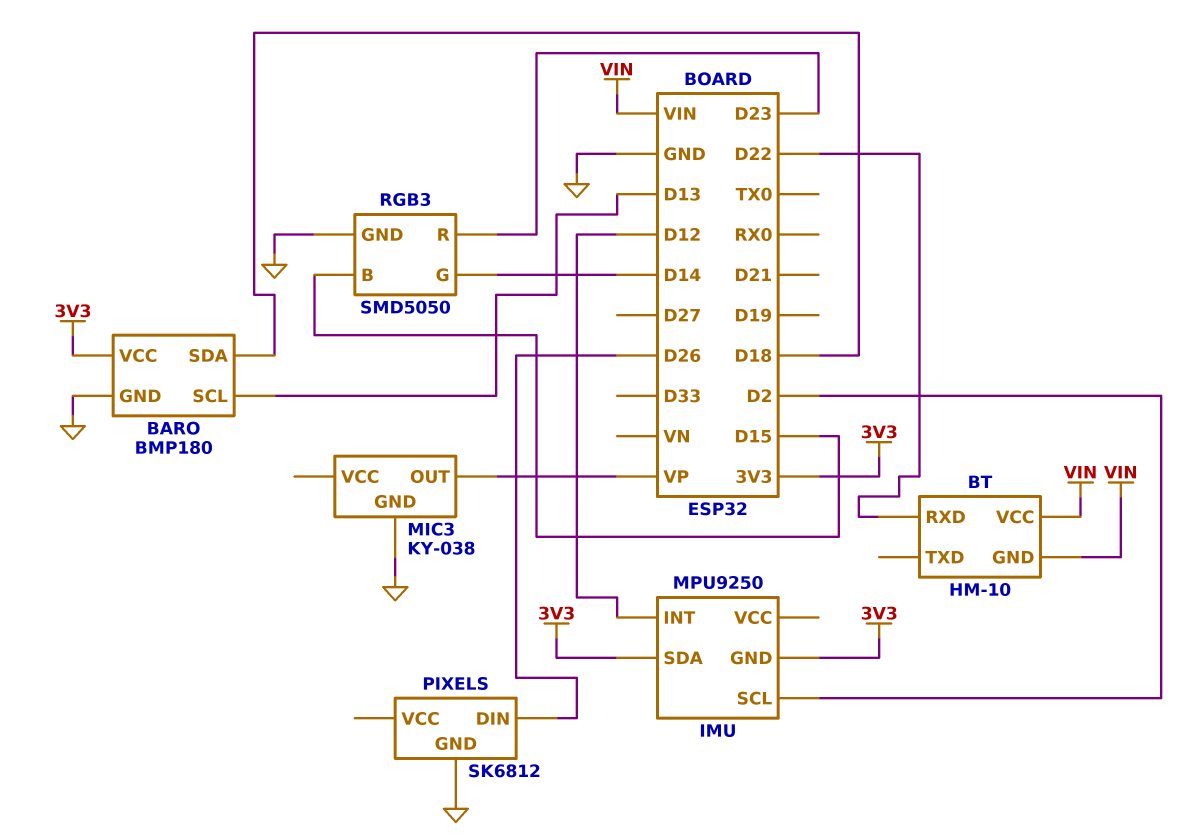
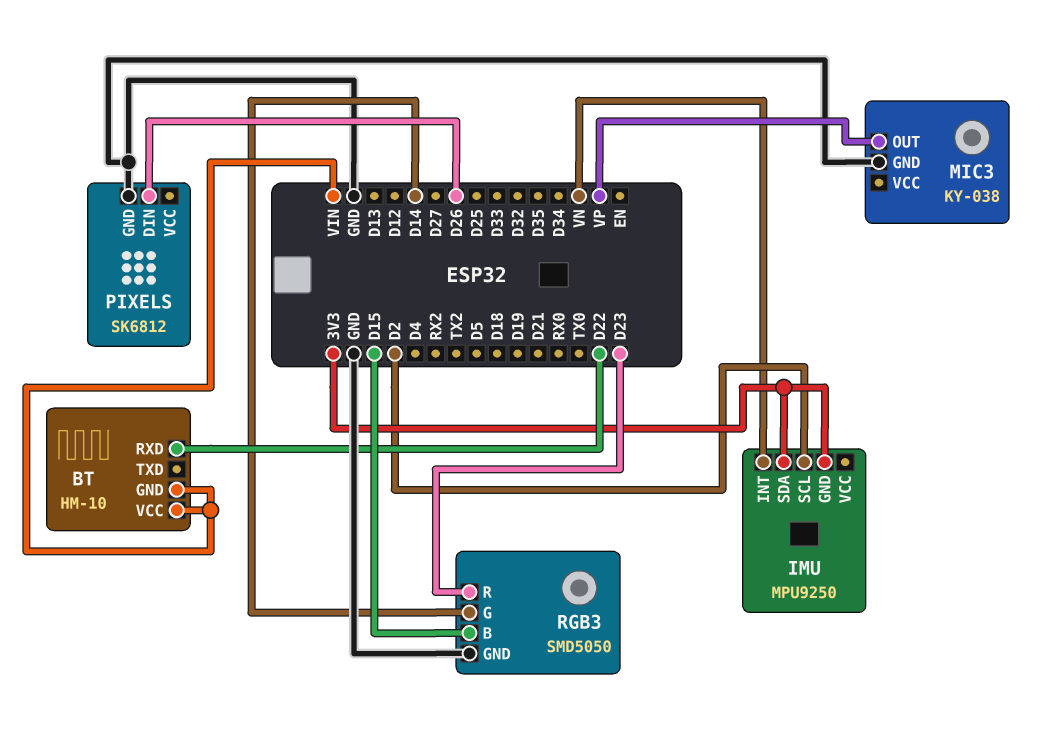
BARO: BMP180 -> none
BARO pin GND: GND -> none
BARO pin SCL: D13 -> none
BARO pin SDA: D18 -> none
BARO pin VCC: 3V3 -> none
IMU pin INT: D12 -> VN

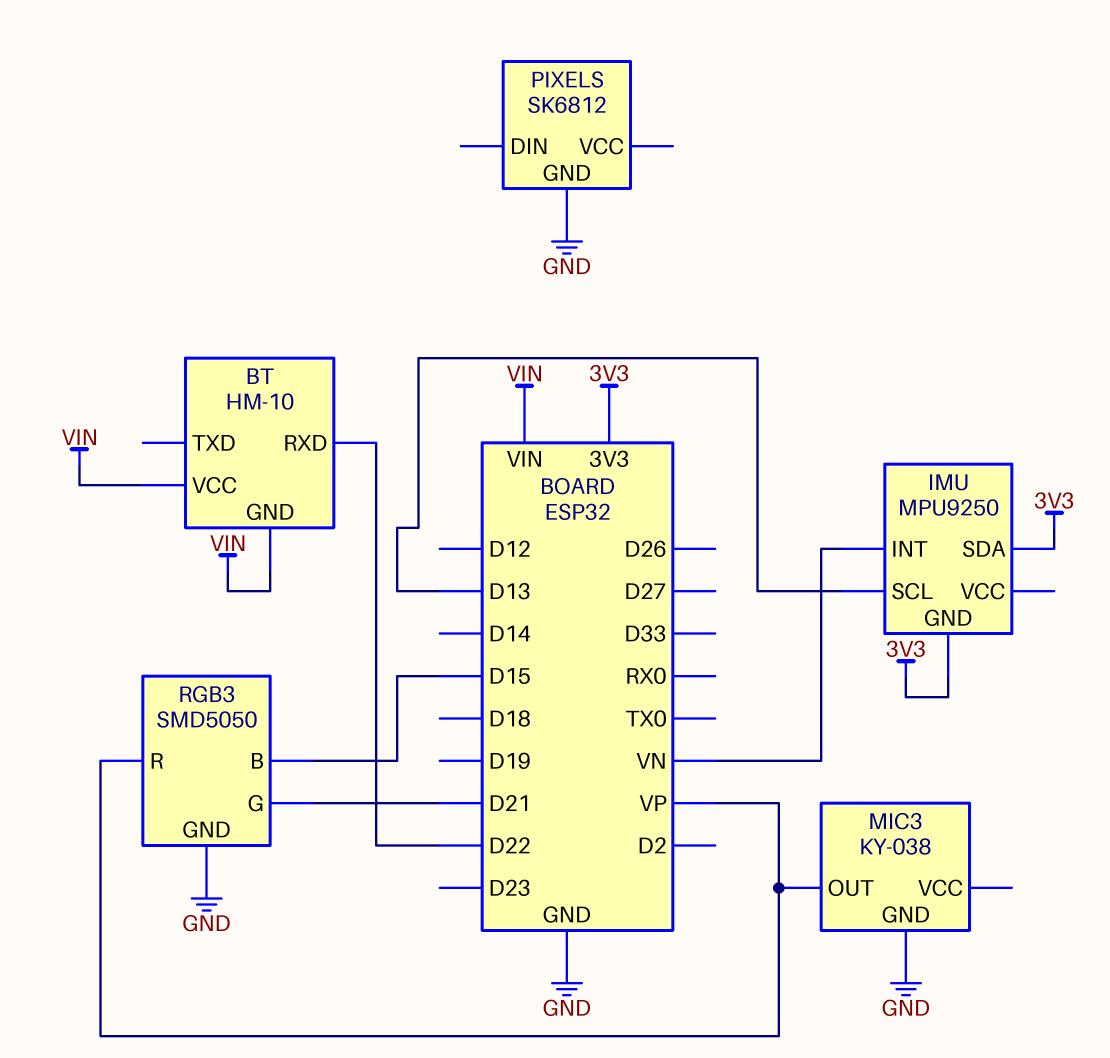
IMU pin SCL: D2 -> D13
PIXELS pin DIN: D26 -> none
RGB3 pin G: D14 -> D21
RGB3 pin R: D23 -> VP

